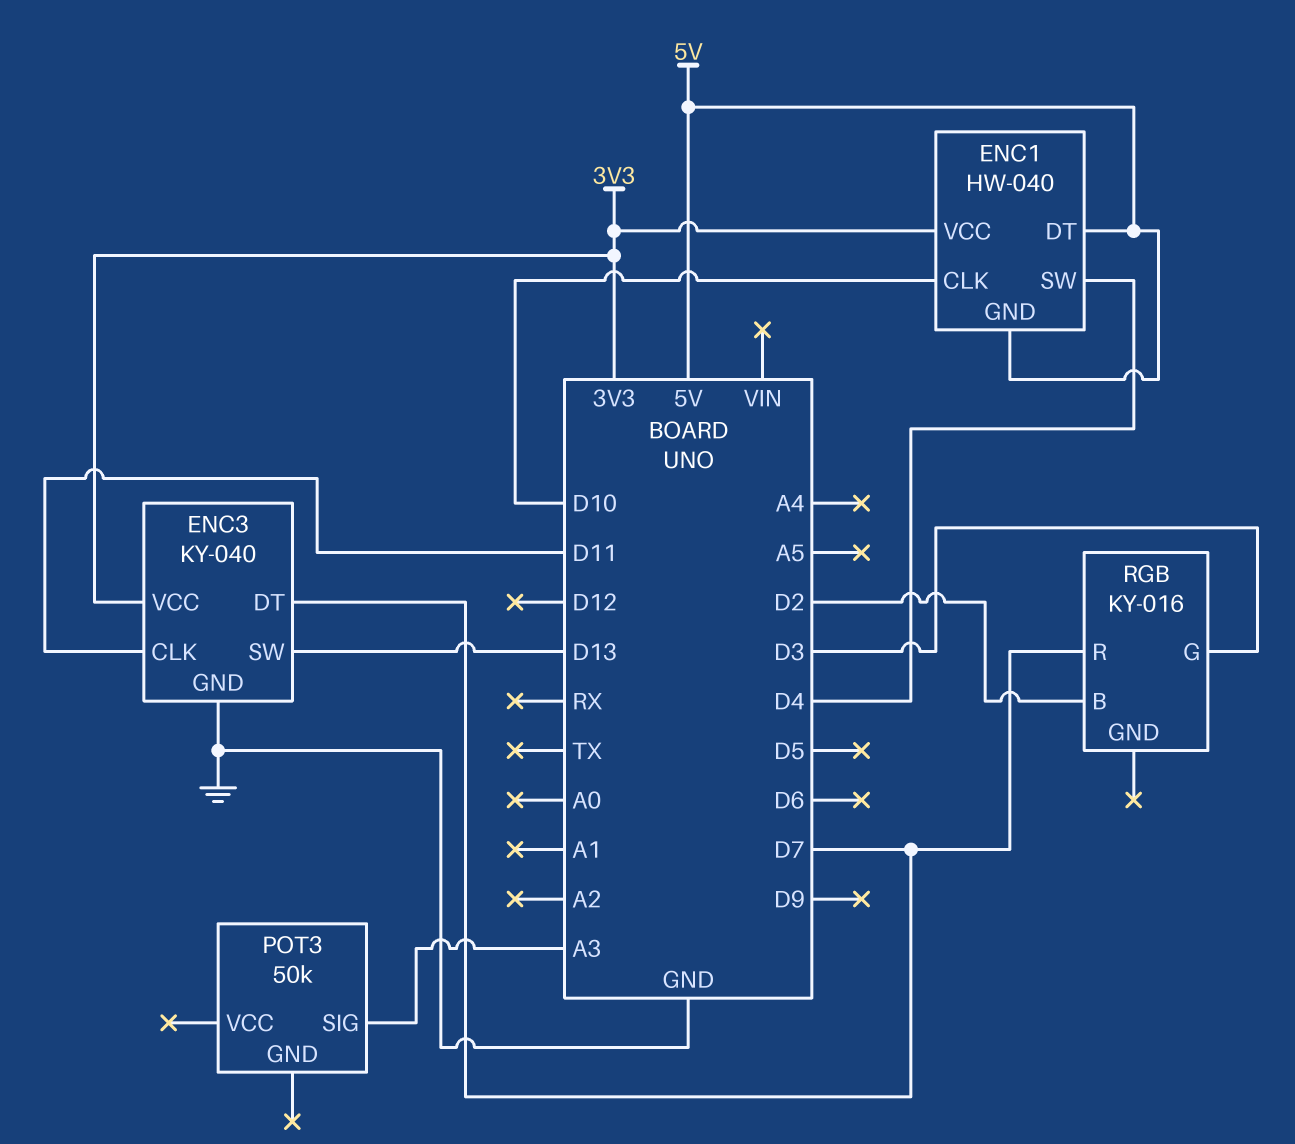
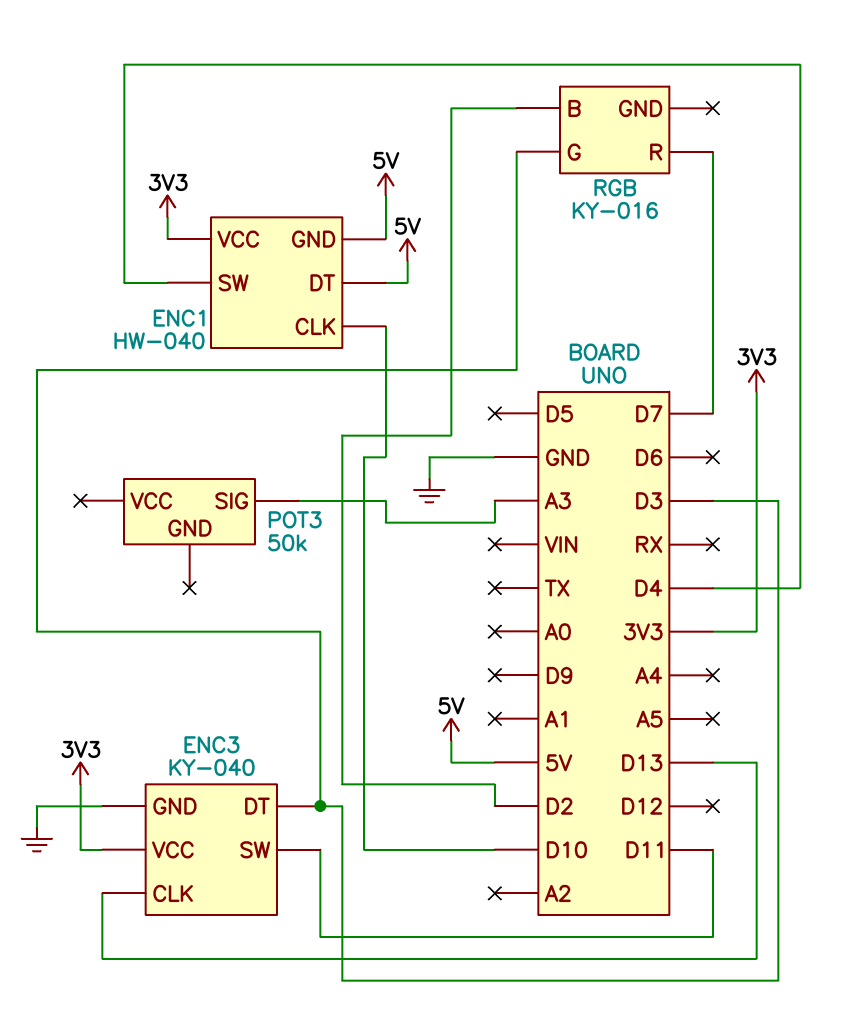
ENC3 pin CLK: D11 -> D13
ENC3 pin DT: D7 -> D3
ENC3 pin SW: D13 -> D11

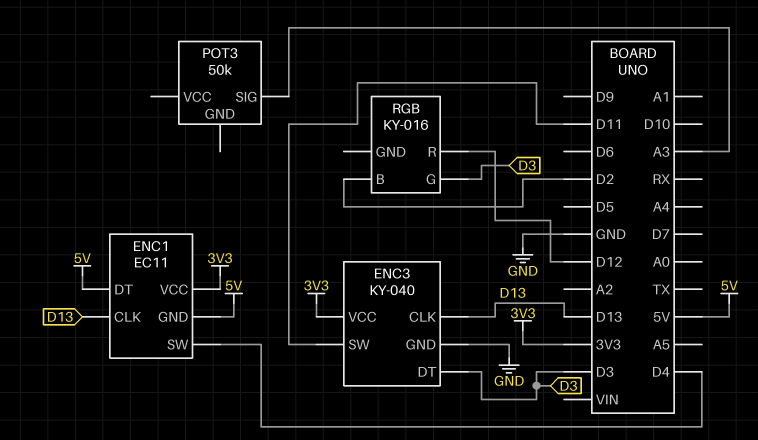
ENC1: HW-040 -> EC11
ENC1 pin CLK: D10 -> D13
RGB pin R: D7 -> D12

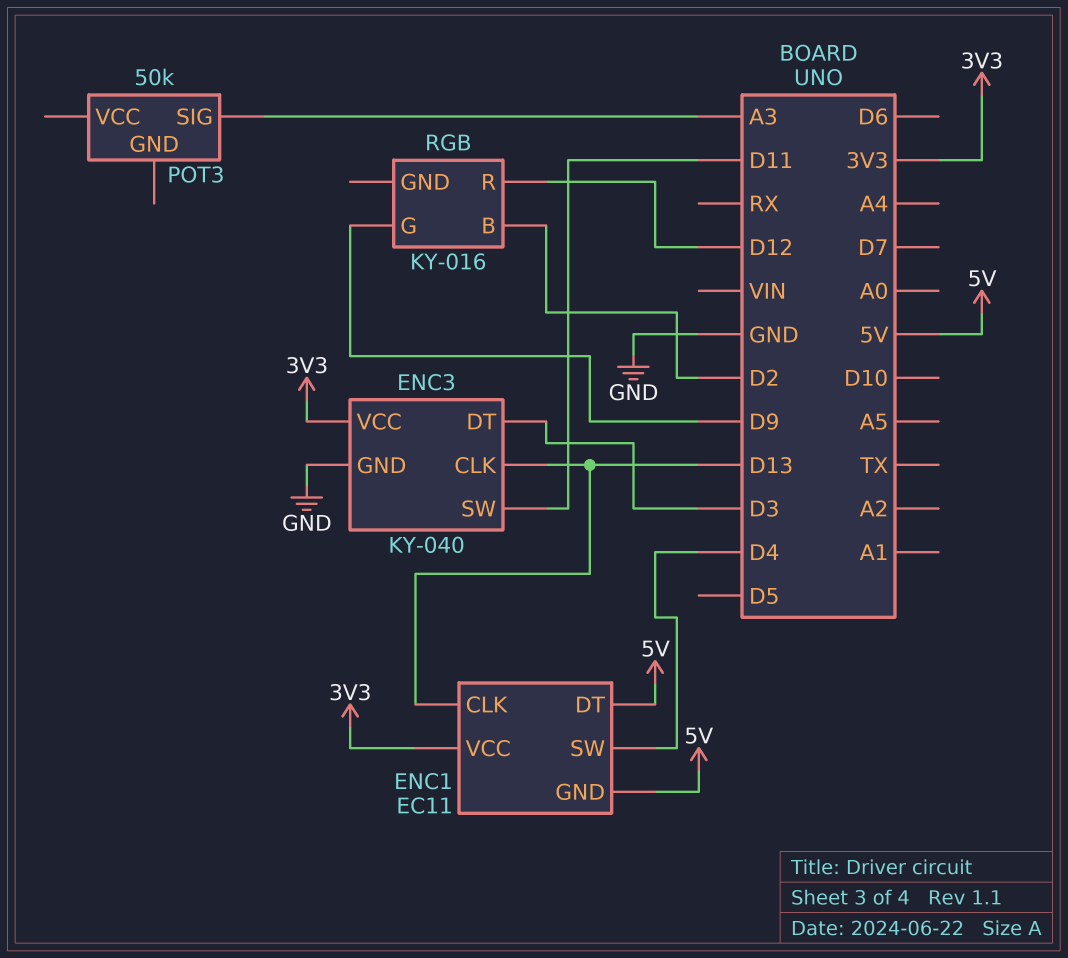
RGB pin G: D3 -> D9

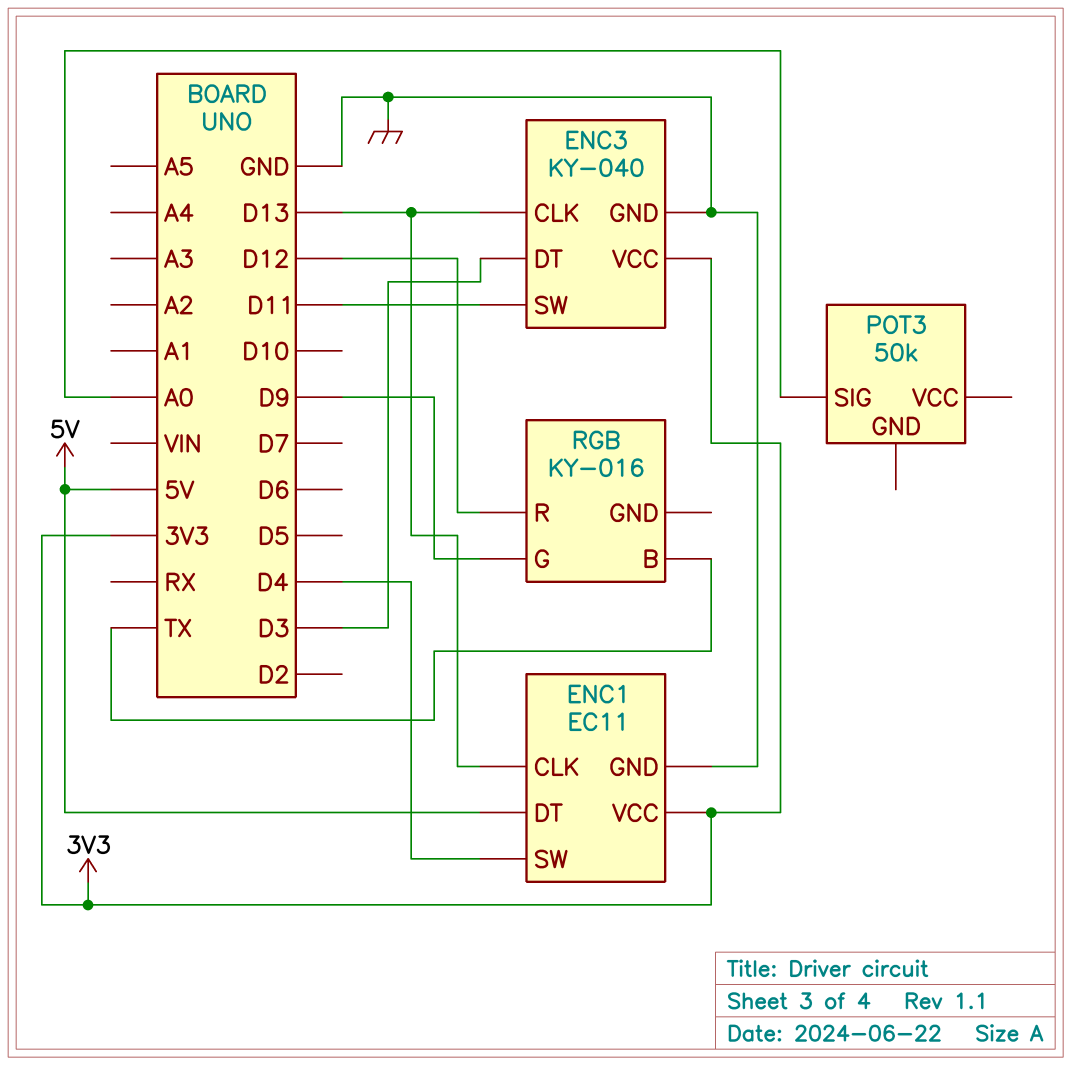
ENC1 pin GND: 5V -> GND
POT3 pin SIG: A3 -> A0
RGB pin B: D2 -> TX

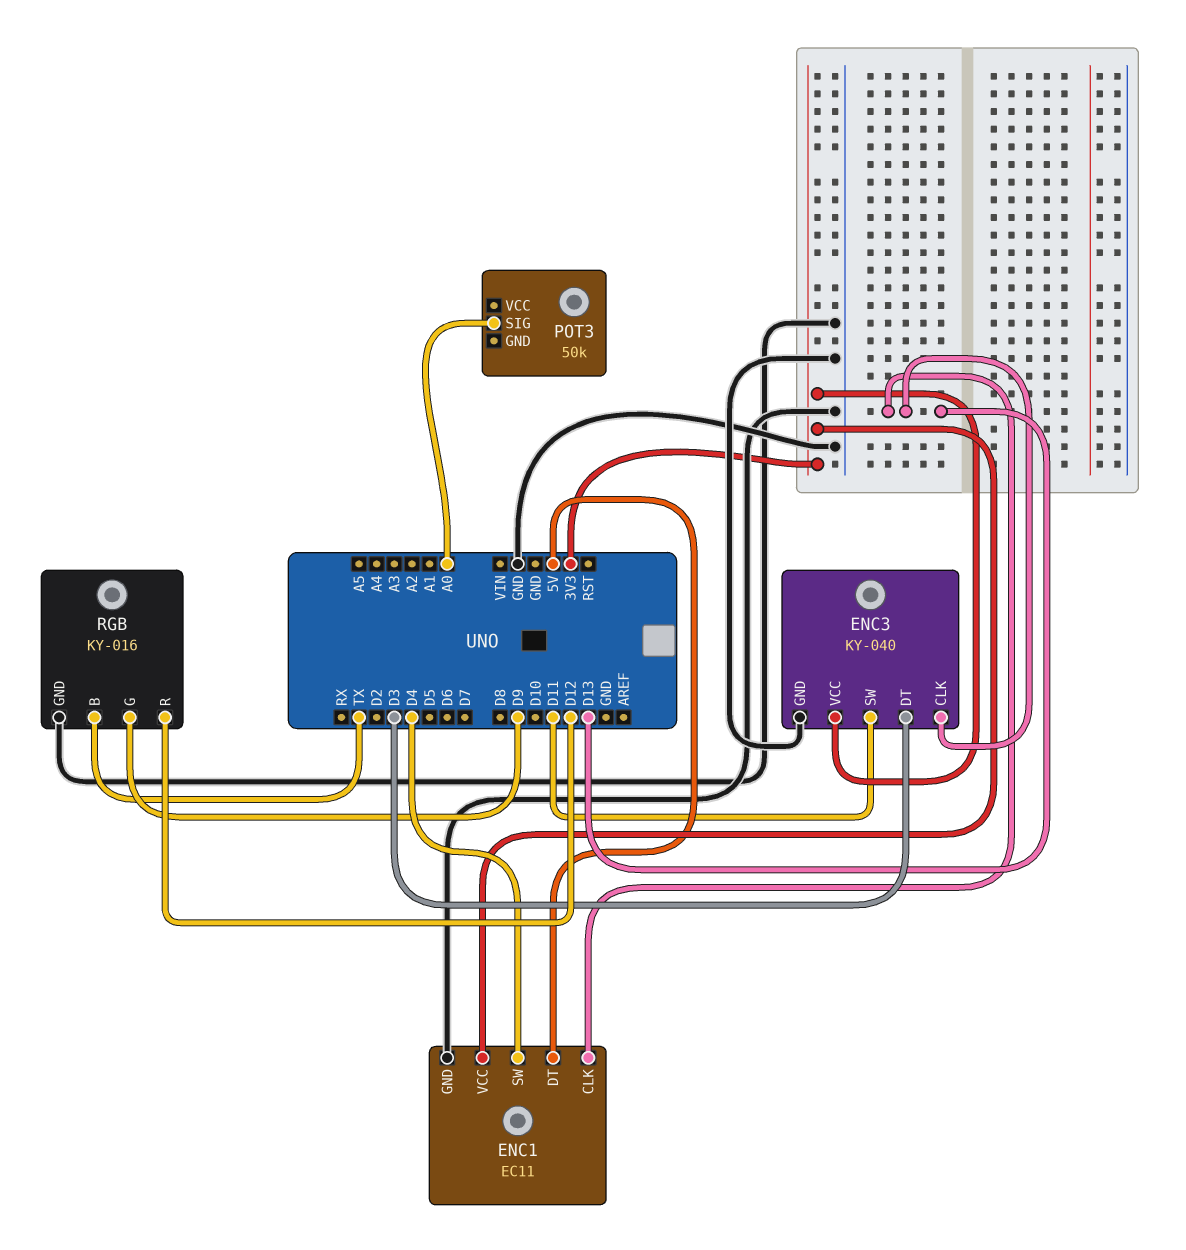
RGB pin GND: none -> GND

